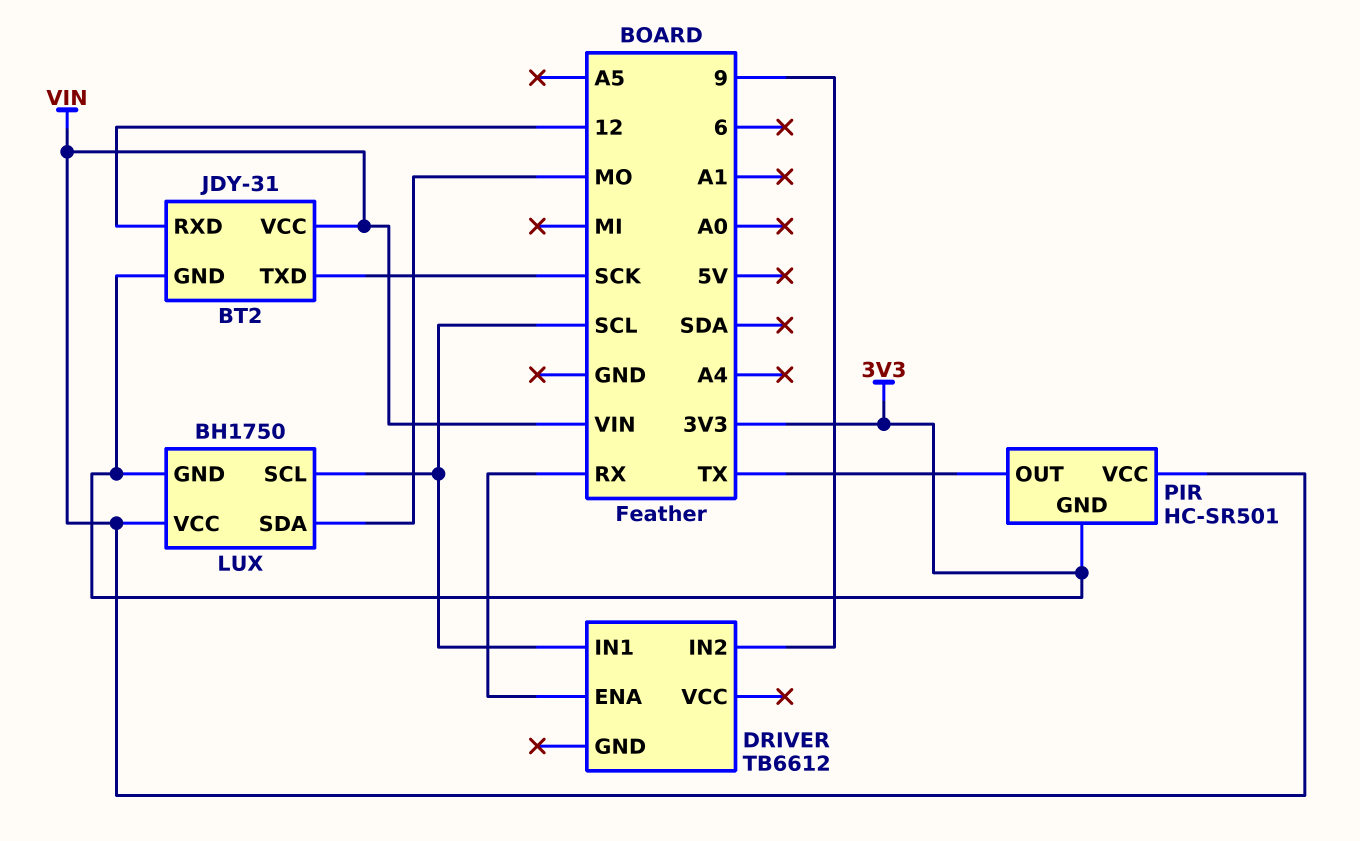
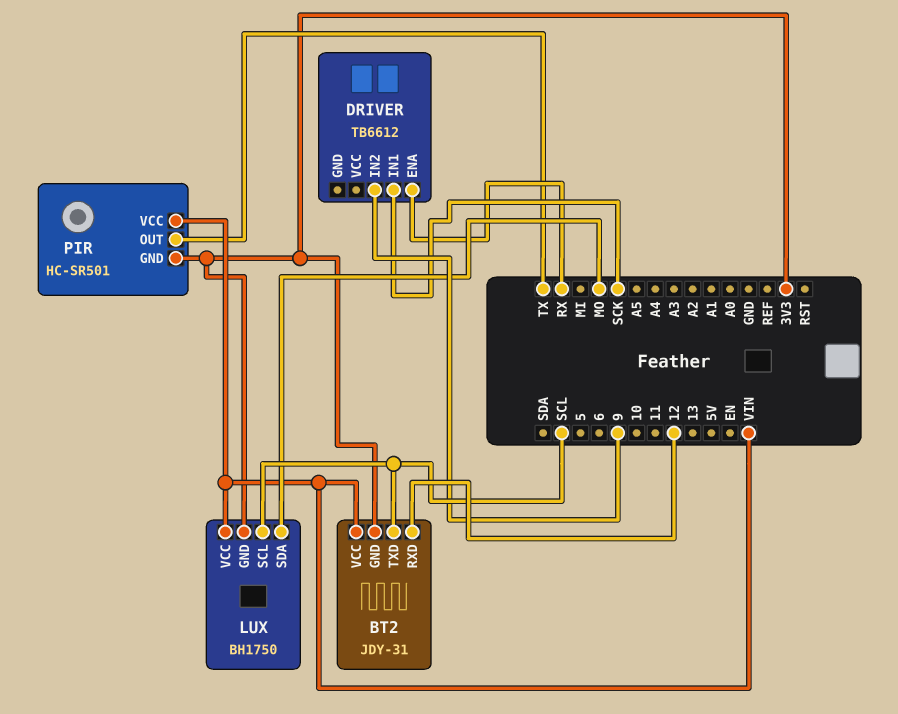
BT2 pin TXD: SCK -> SCL
DRIVER pin IN1: SCL -> SCK

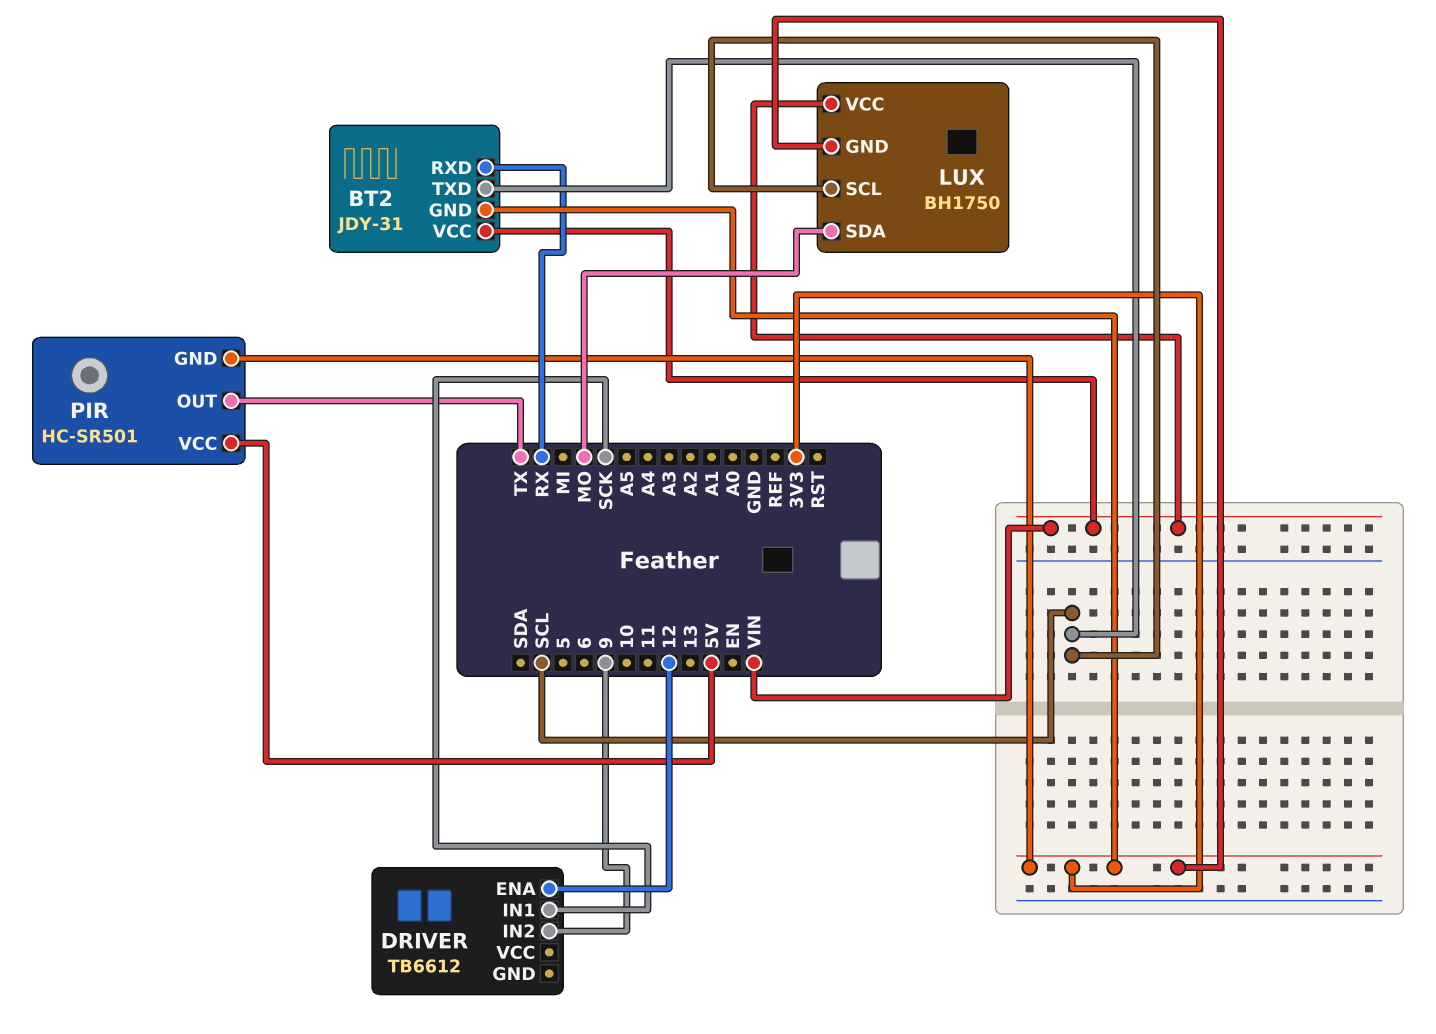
BT2 pin RXD: 12 -> RX
DRIVER pin ENA: RX -> 12
PIR pin VCC: VIN -> 5V

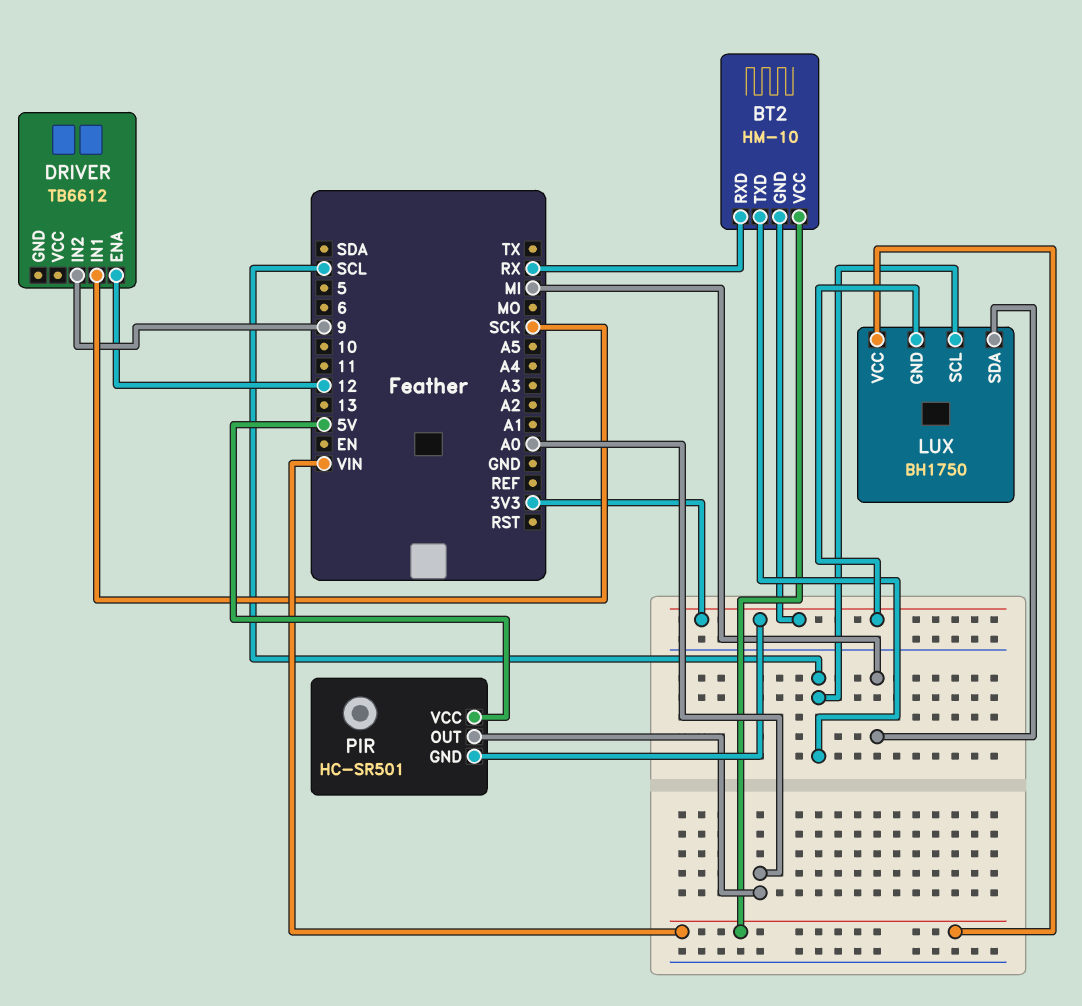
BT2: JDY-31 -> HM-10
LUX pin SDA: MO -> MI
PIR pin OUT: TX -> A0

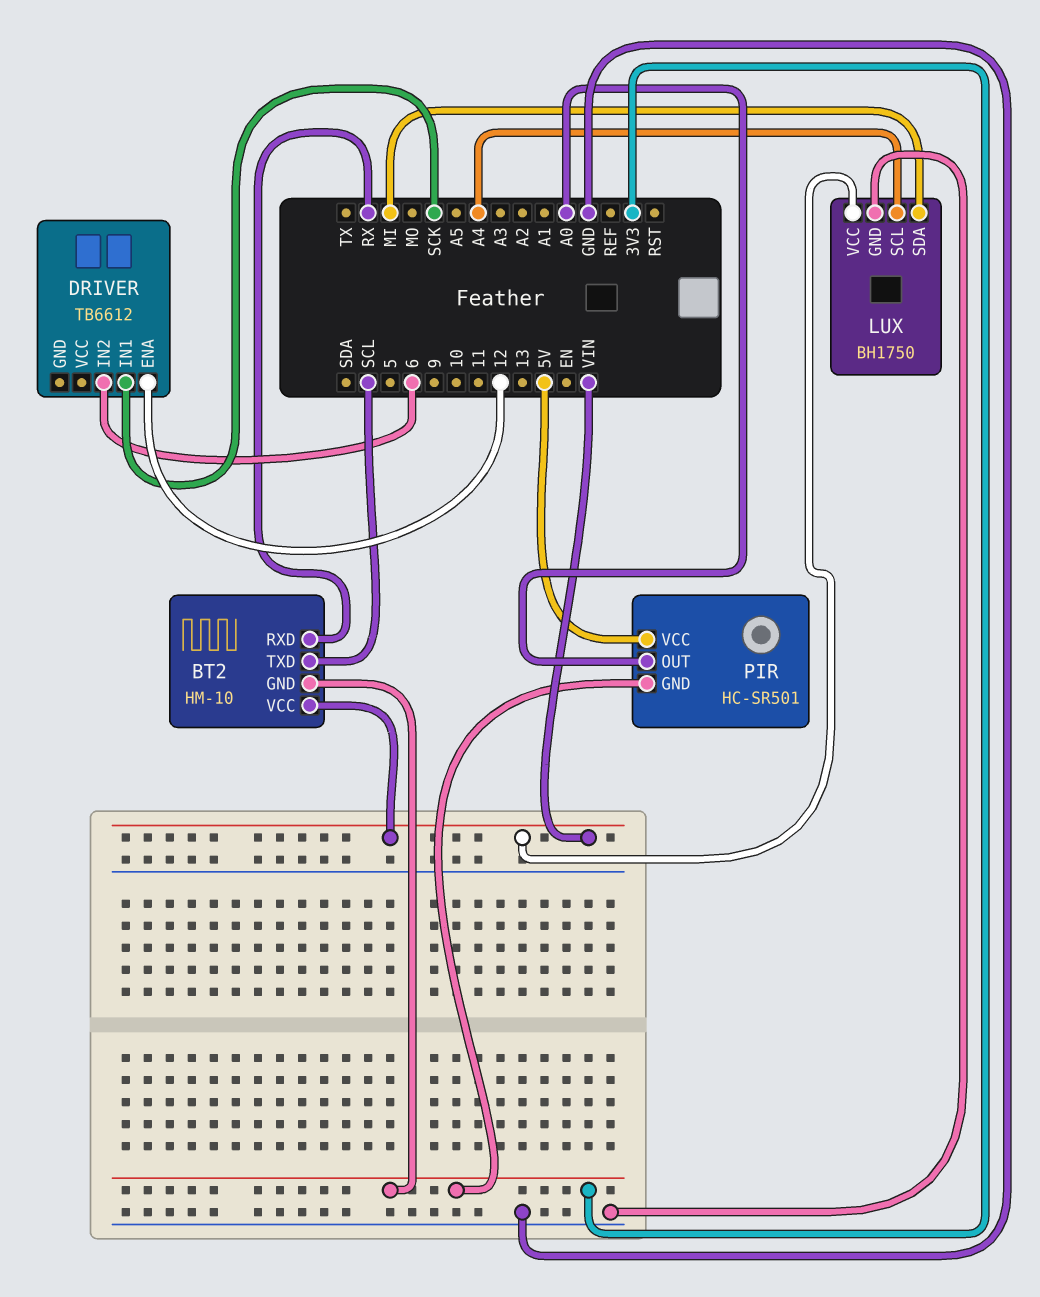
DRIVER pin IN2: 9 -> 6
LUX pin GND: 3V3 -> GND
LUX pin SCL: SCL -> A4

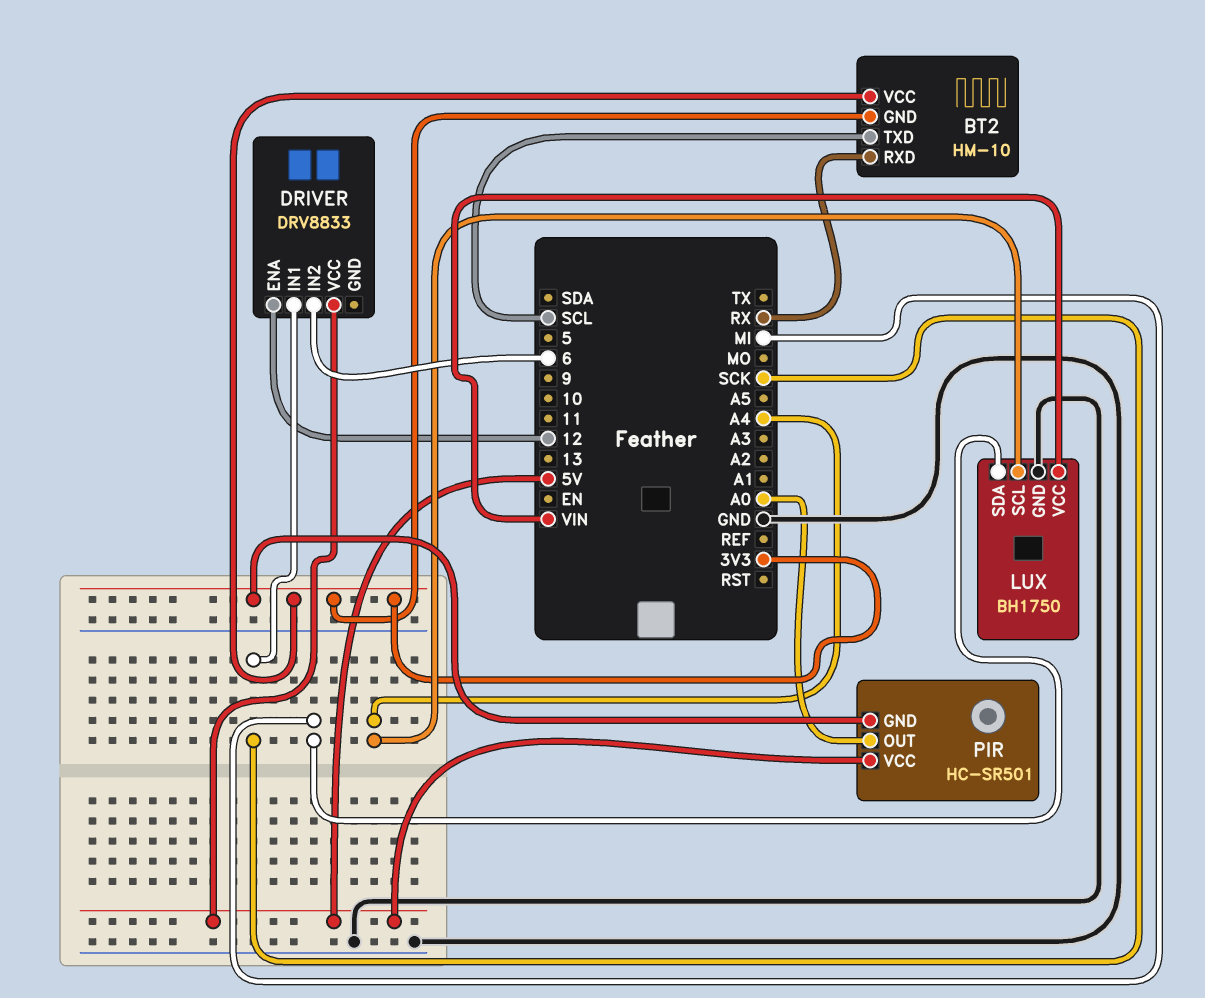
BT2 pin VCC: VIN -> 3V3
DRIVER: TB6612 -> DRV8833
DRIVER pin VCC: none -> 5V

